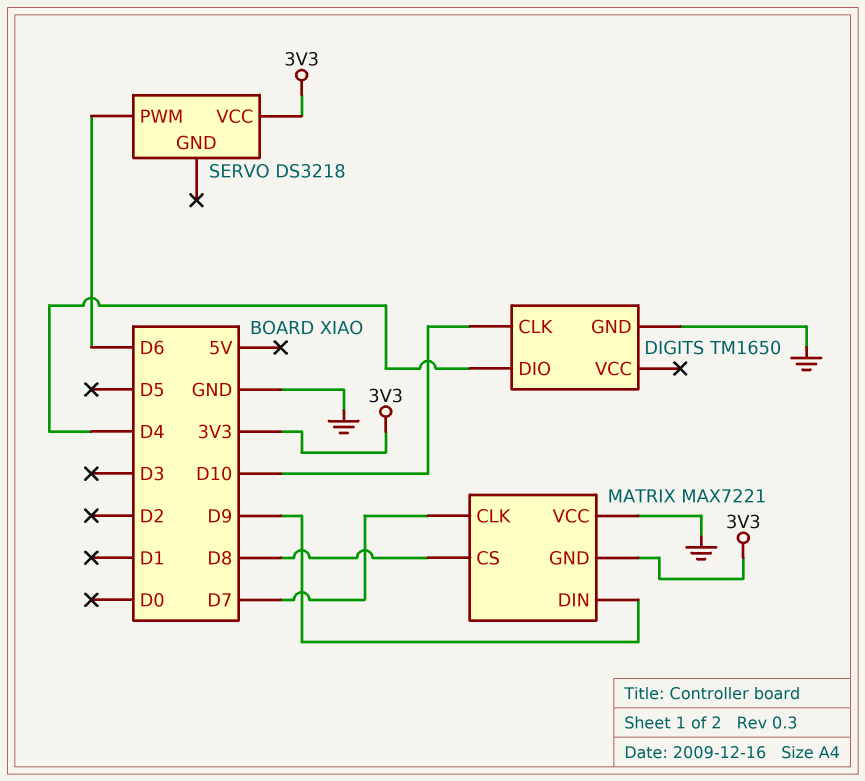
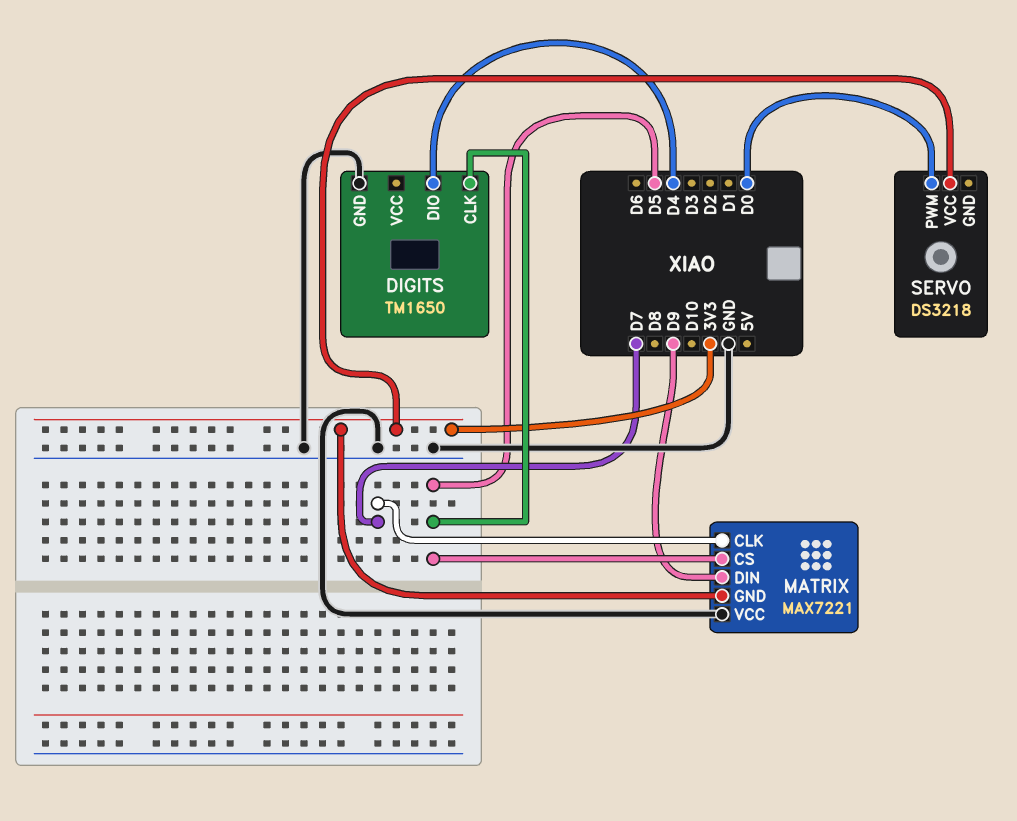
DIGITS pin CLK: D10 -> D5
MATRIX pin CS: D8 -> D5
SERVO pin PWM: D6 -> D0

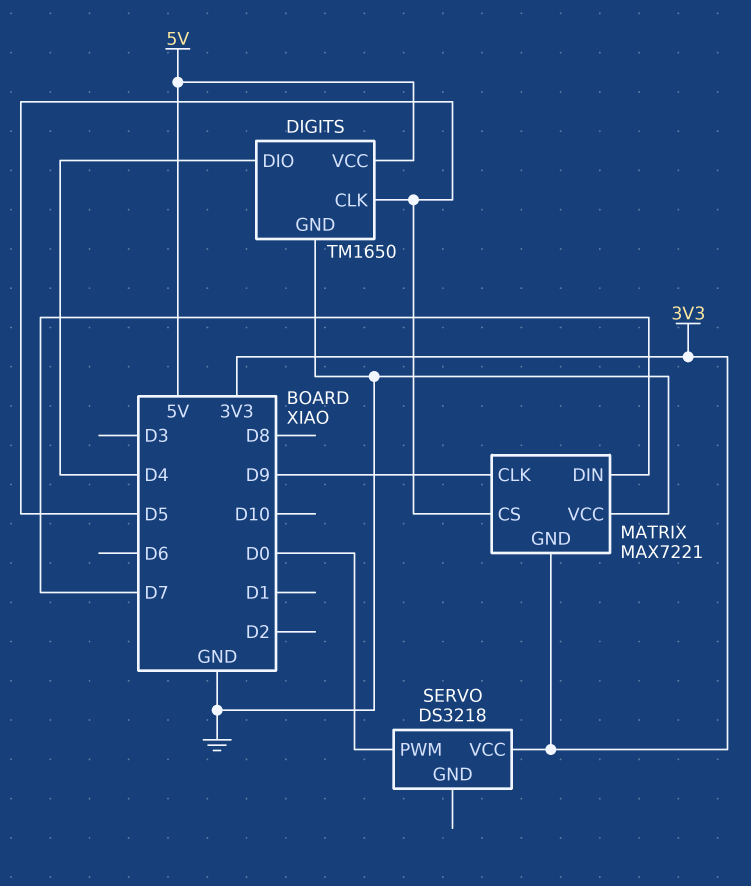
DIGITS pin VCC: none -> 5V
MATRIX pin CLK: D7 -> D9
MATRIX pin DIN: D9 -> D7

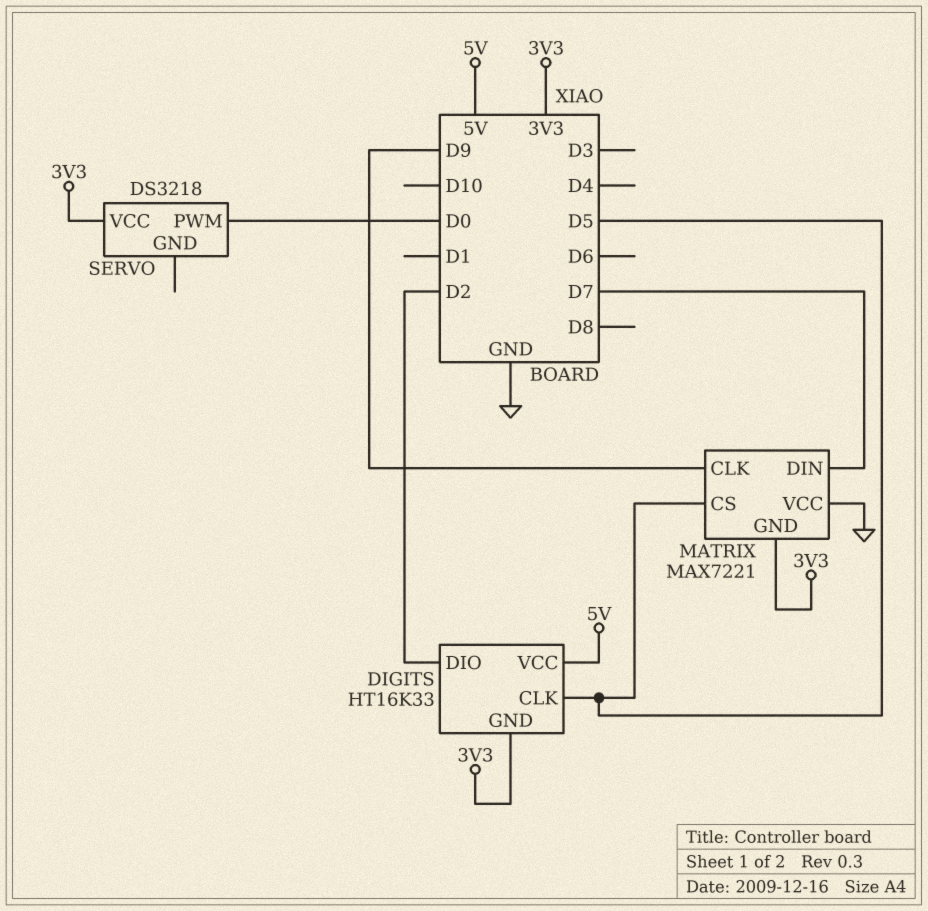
DIGITS: TM1650 -> HT16K33
DIGITS pin DIO: D4 -> D2
DIGITS pin GND: GND -> 3V3

